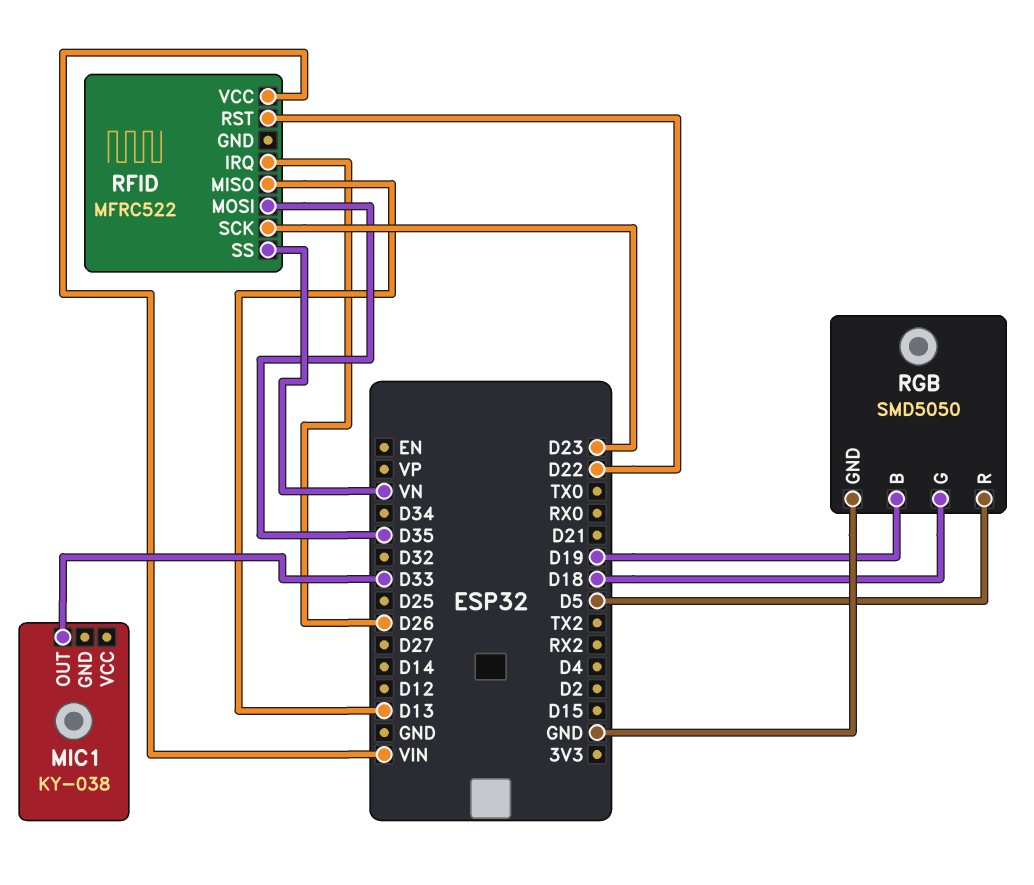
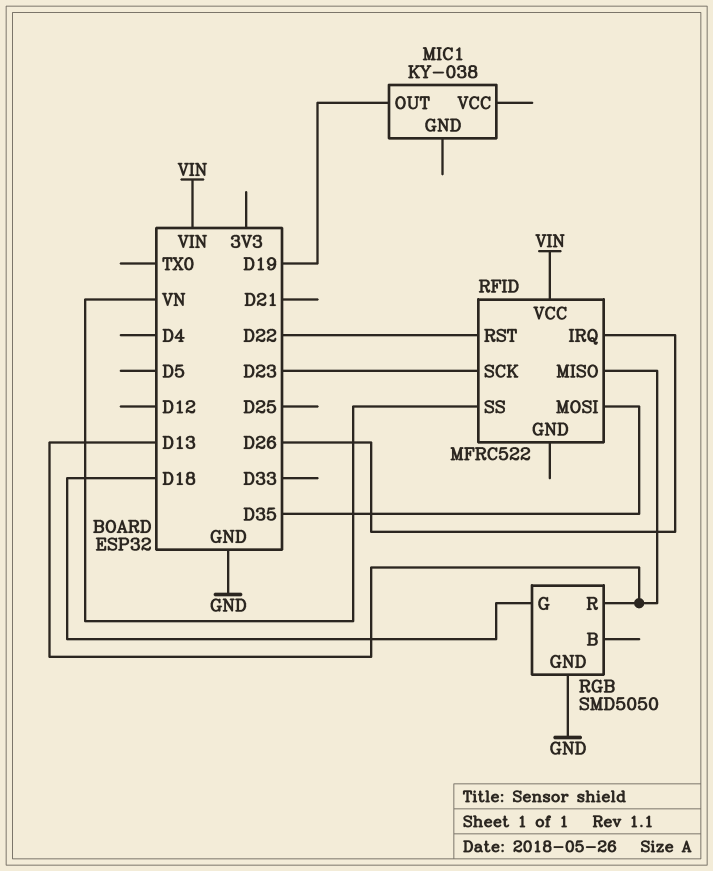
MIC1 pin OUT: D33 -> D19
RGB pin B: D19 -> none
RGB pin R: D5 -> D13

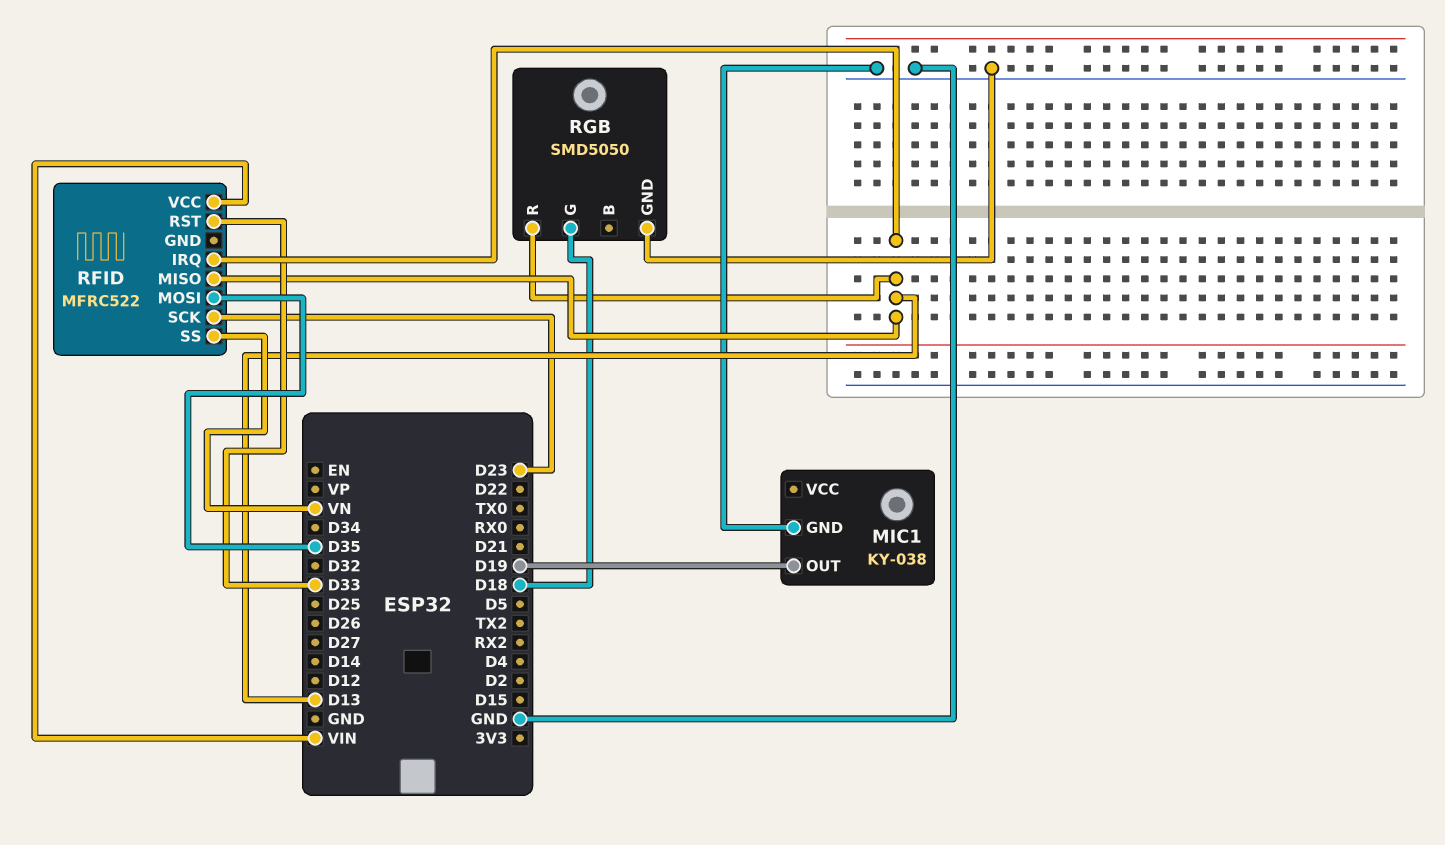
MIC1 pin GND: none -> GND
RFID pin IRQ: D26 -> D13
RFID pin RST: D22 -> D33

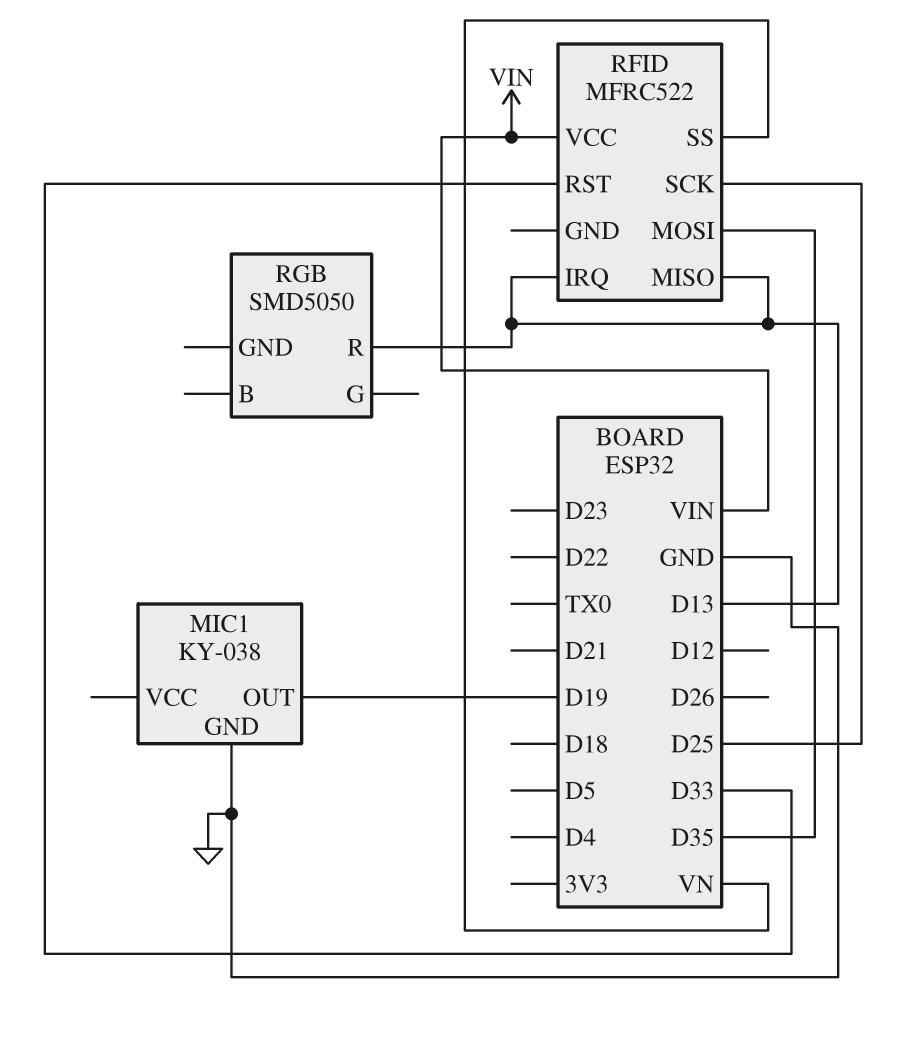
RFID pin SCK: D23 -> D25
RGB pin G: D18 -> none
RGB pin GND: GND -> none

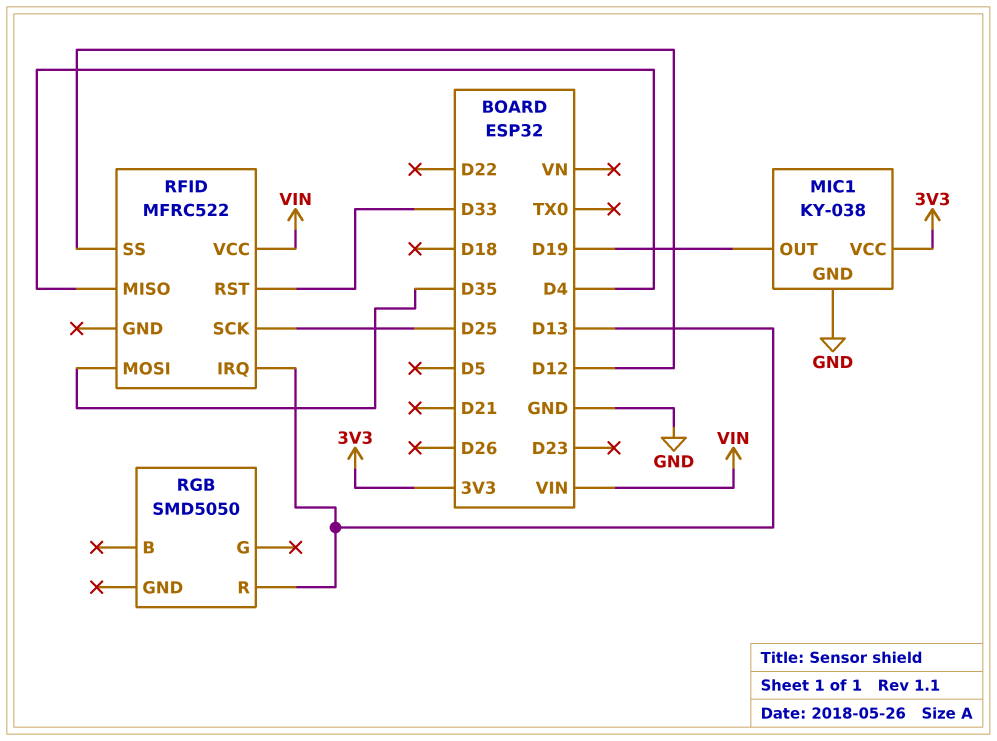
MIC1 pin VCC: none -> 3V3
RFID pin MISO: D13 -> D4
RFID pin SS: VN -> D12

